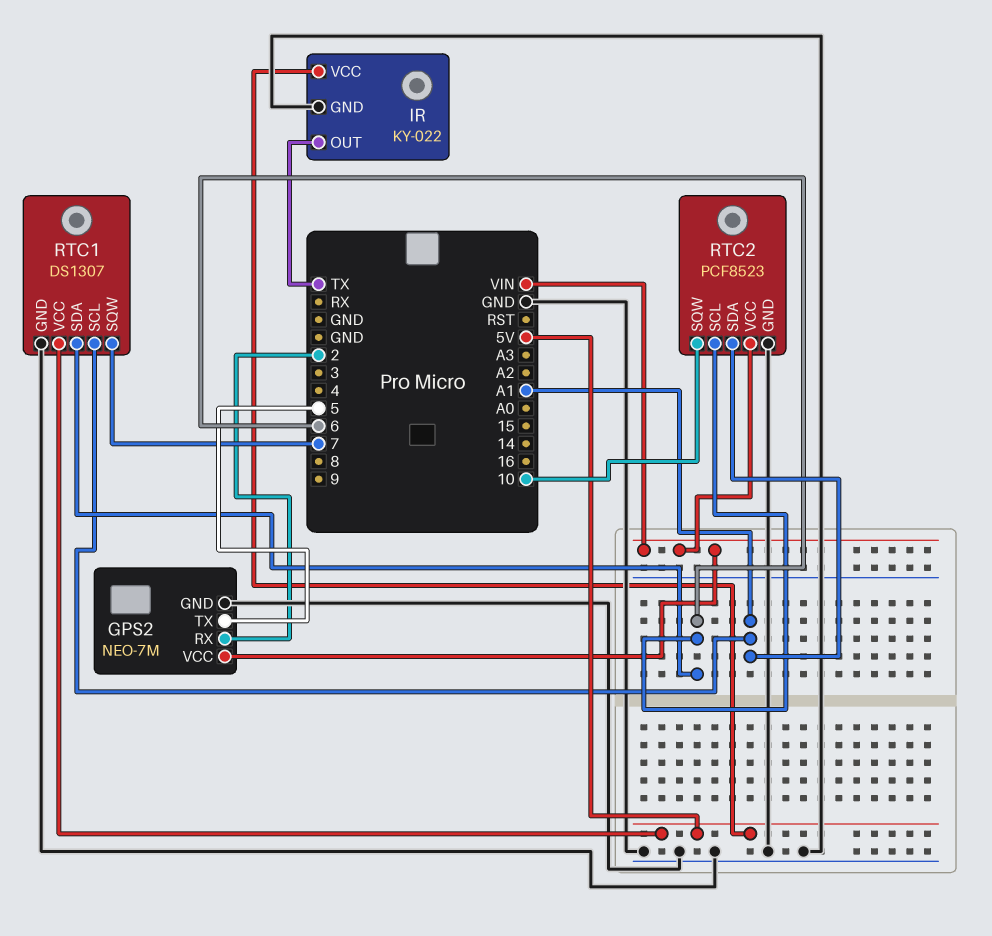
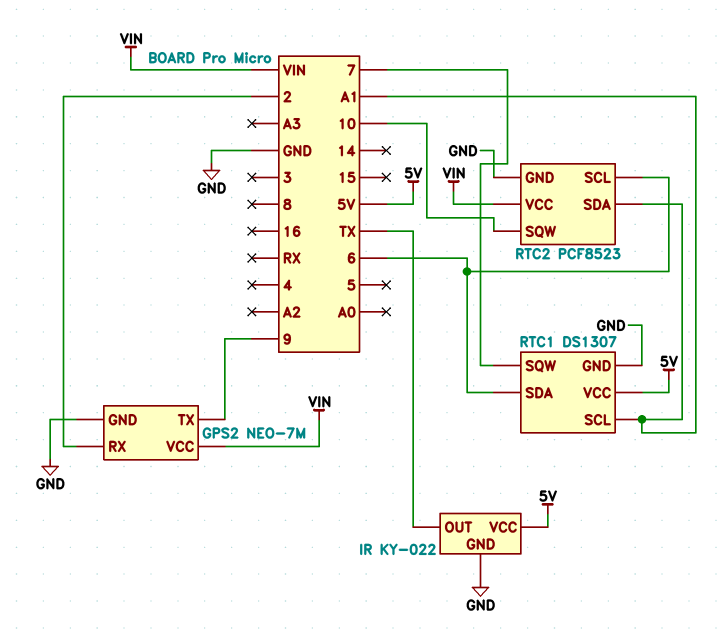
GPS2 pin TX: 5 -> 9

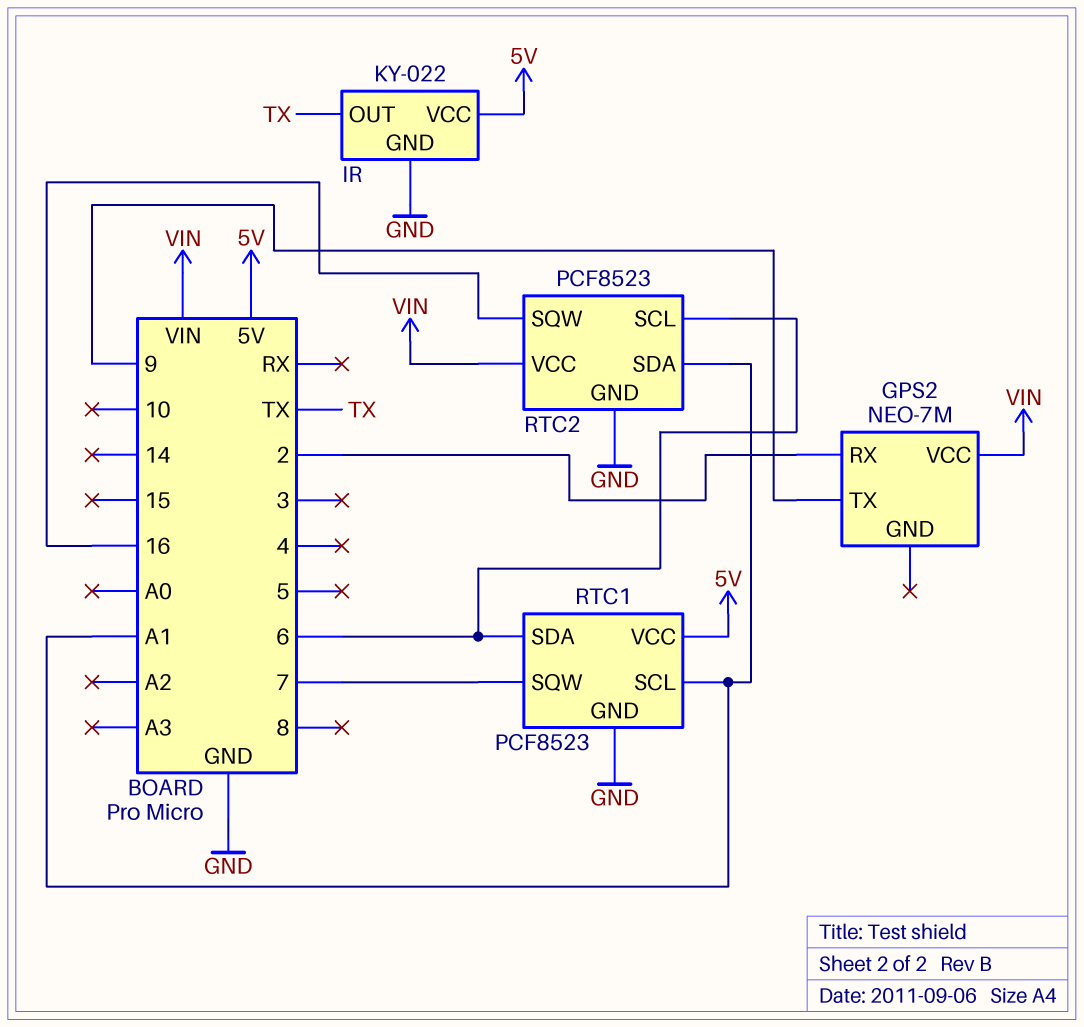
GPS2 pin GND: GND -> none
RTC1: DS1307 -> PCF8523
RTC2 pin SQW: 10 -> 16

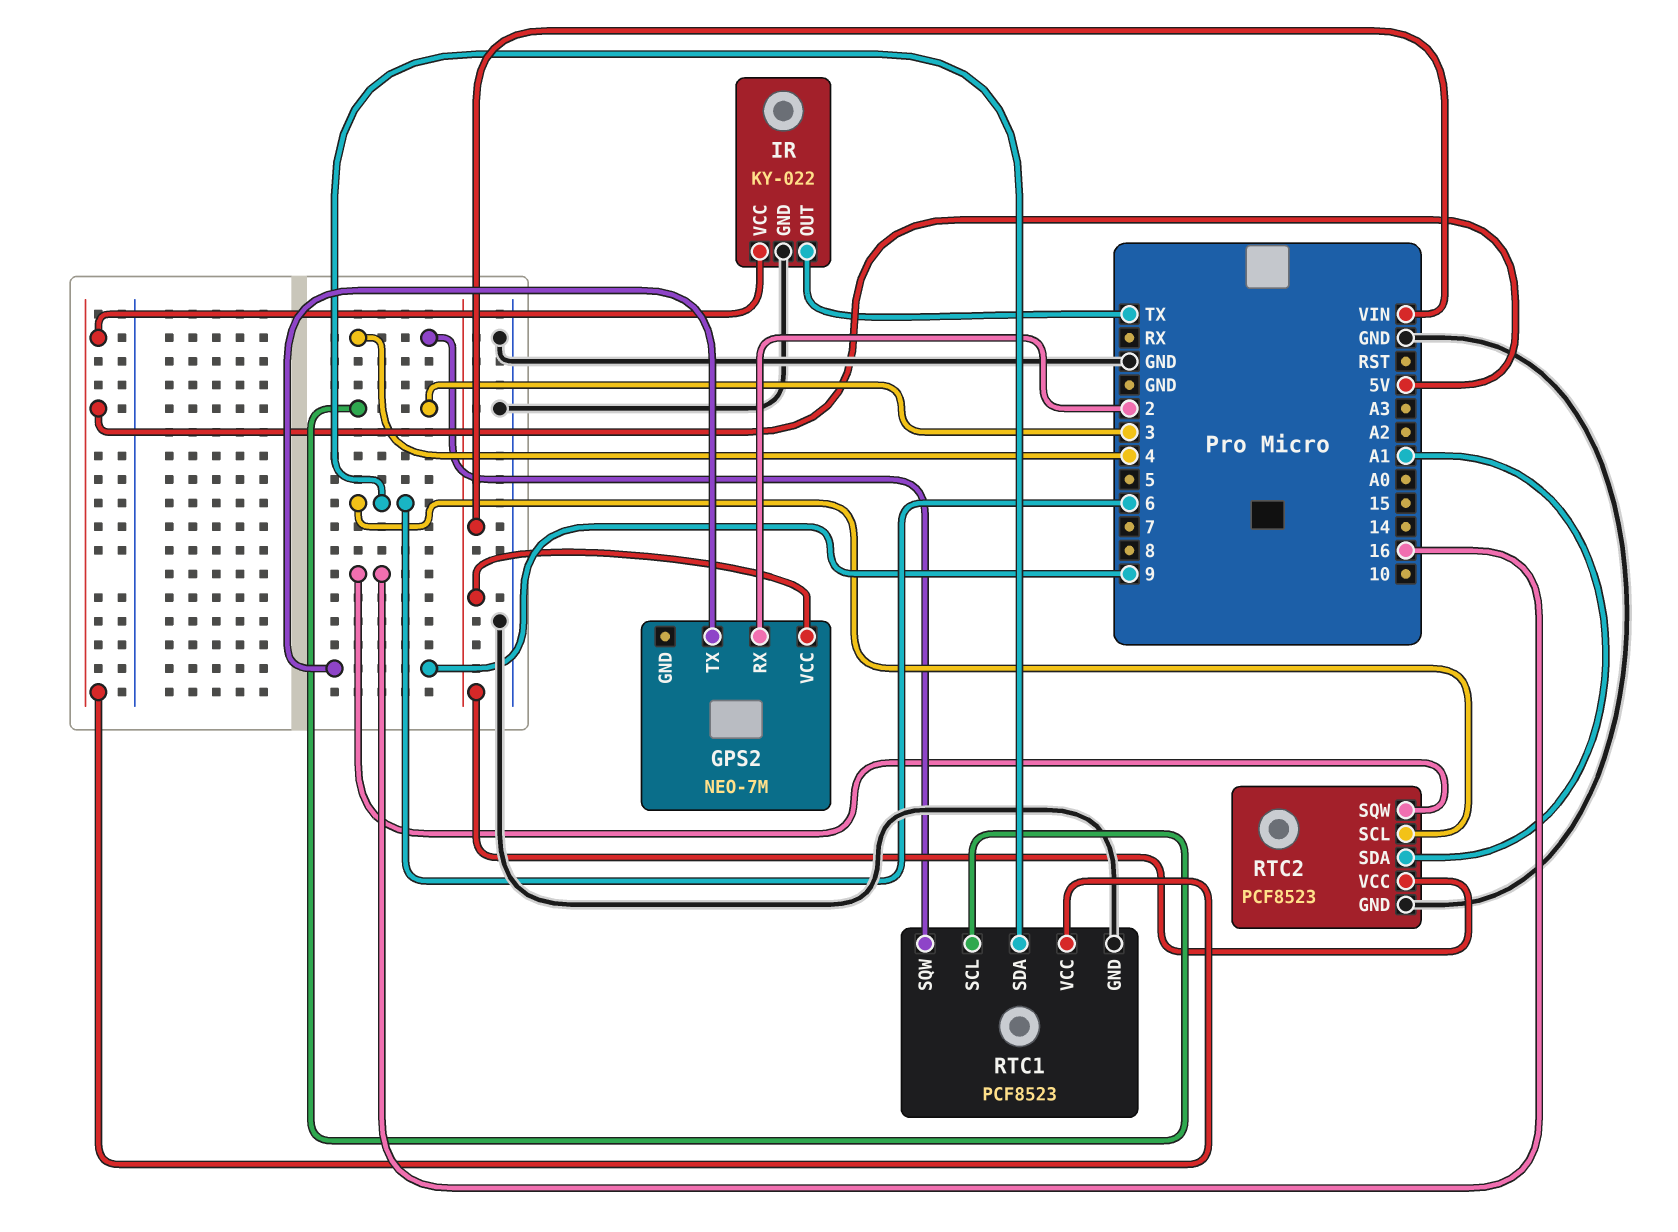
RTC1 pin SCL: A1 -> 3
RTC1 pin SQW: 7 -> 4

